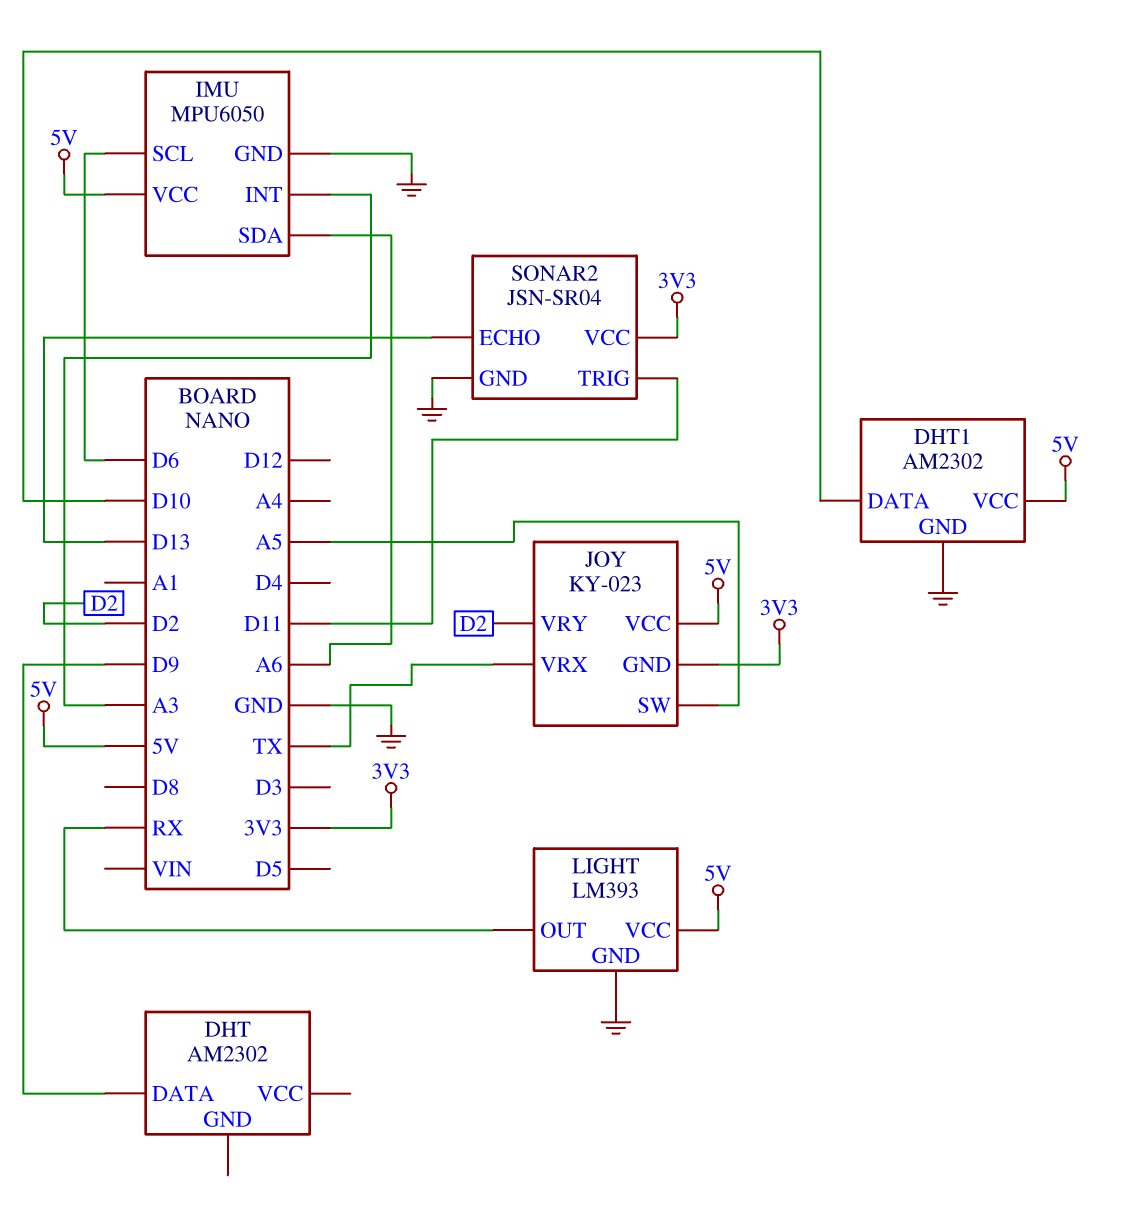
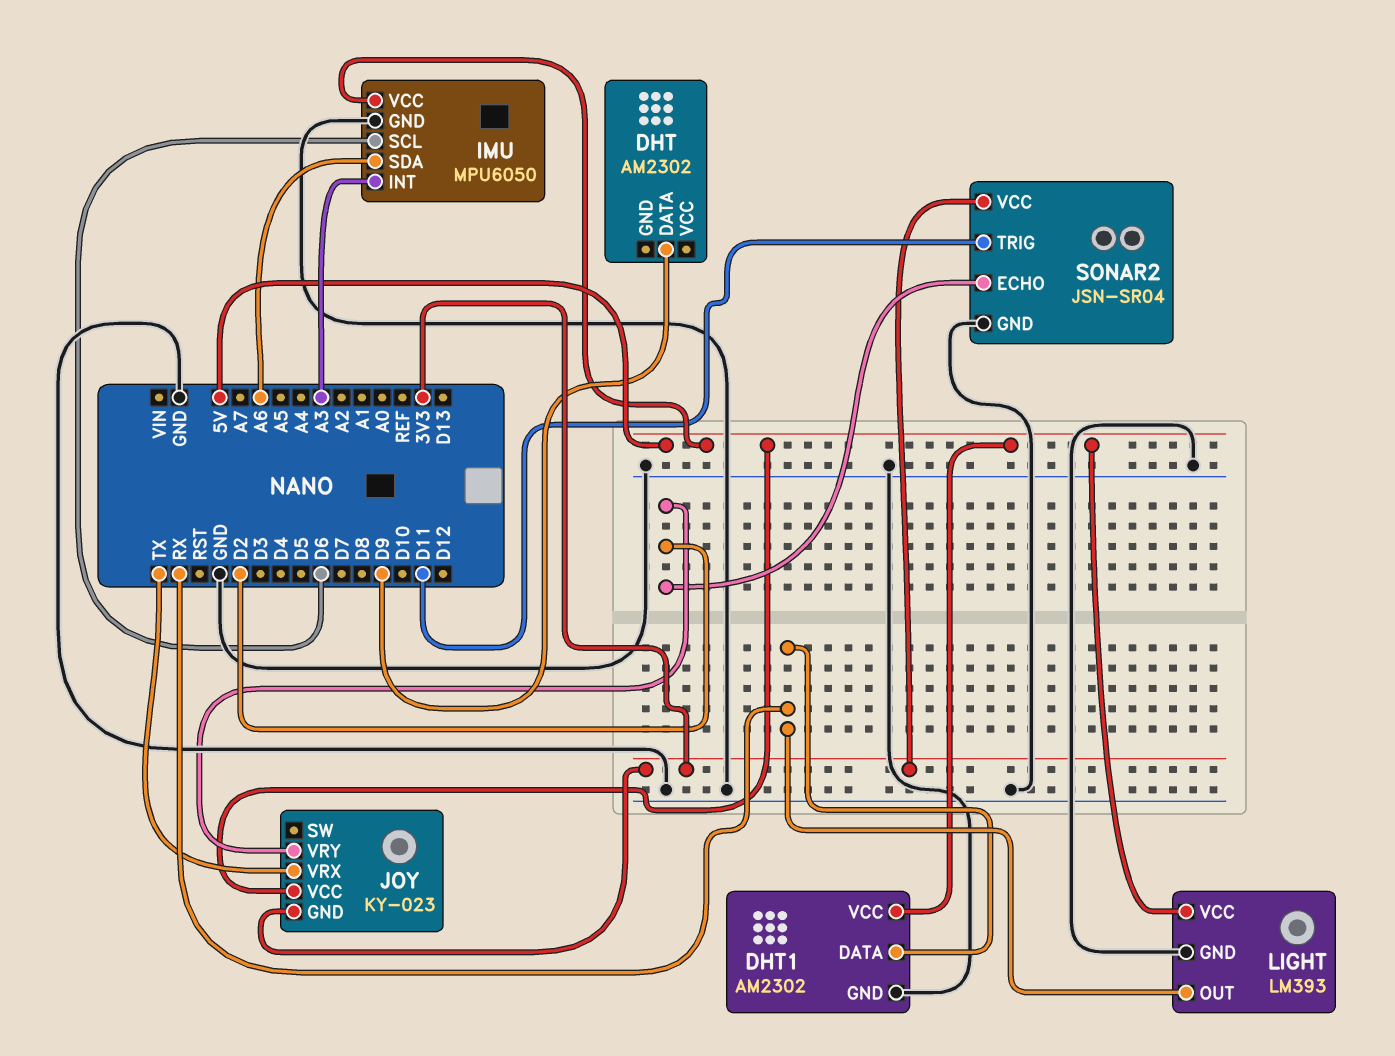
DHT1 pin DATA: D10 -> RX
JOY pin SW: A5 -> none
SONAR2 pin ECHO: D13 -> D2

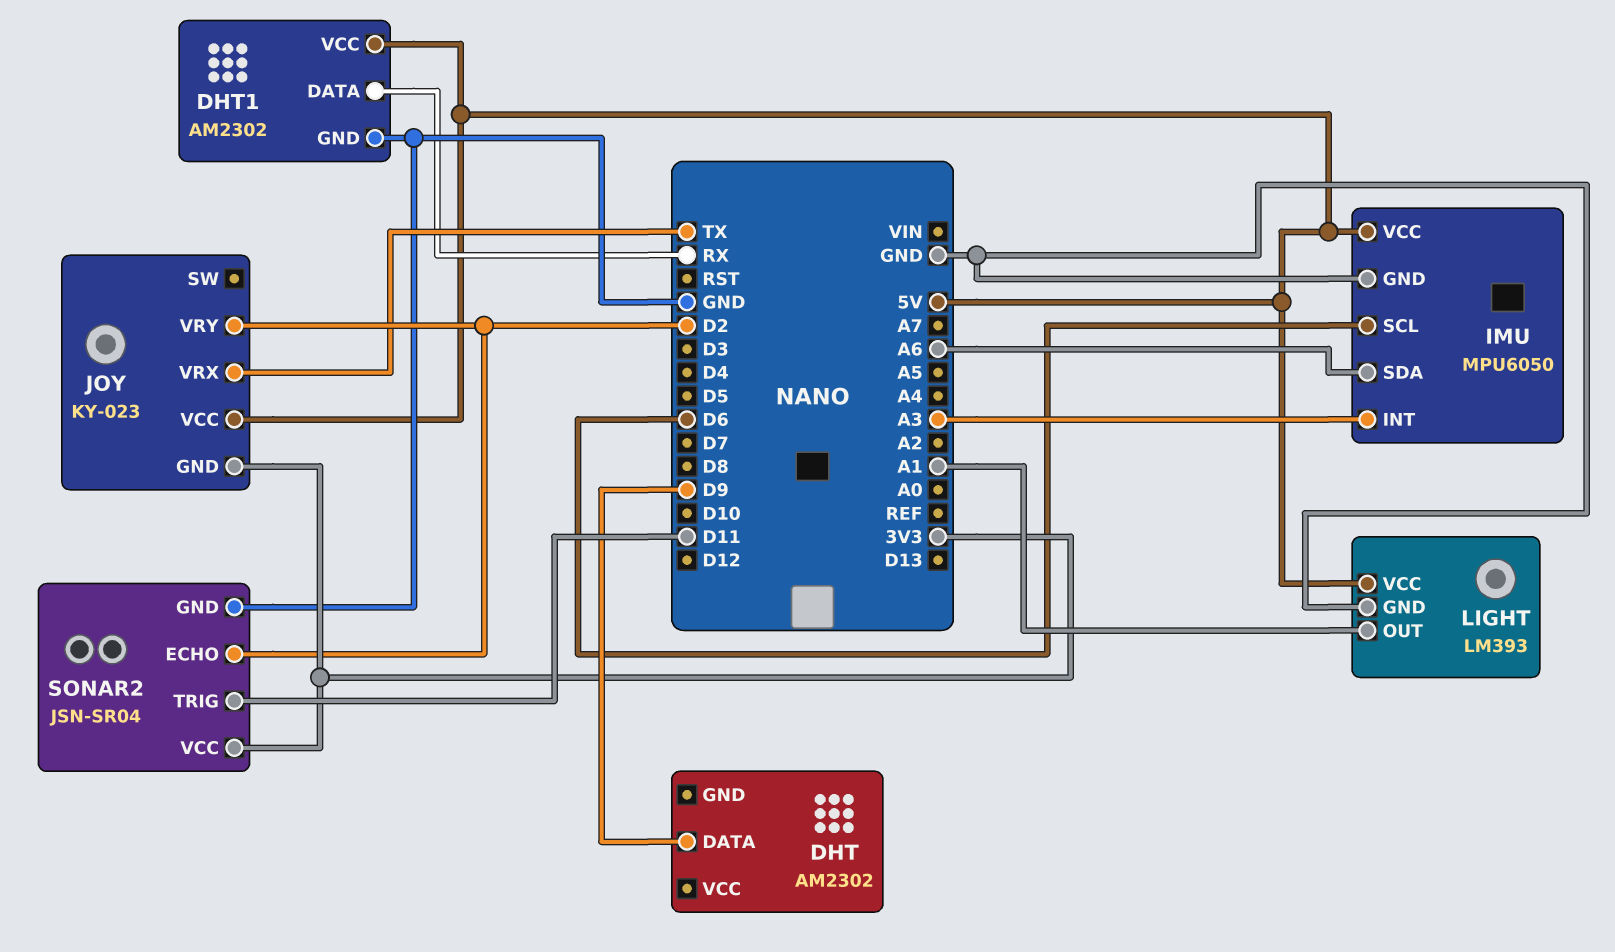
LIGHT pin OUT: RX -> A1

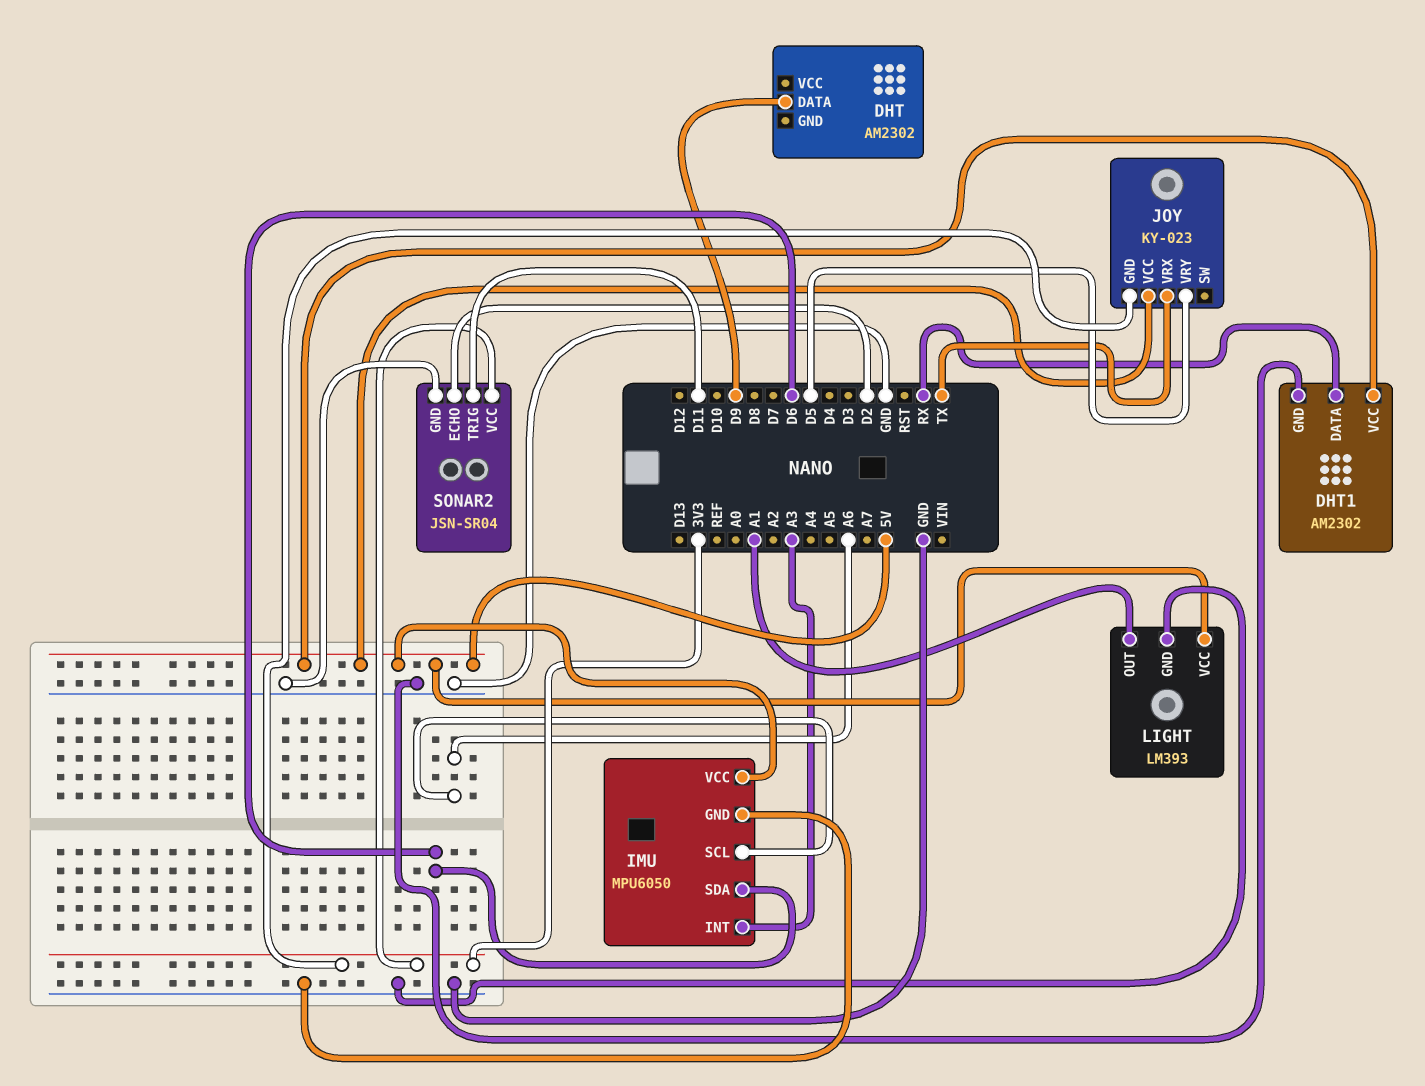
IMU pin SCL: D6 -> A6
IMU pin SDA: A6 -> D6
JOY pin VRY: D2 -> D5

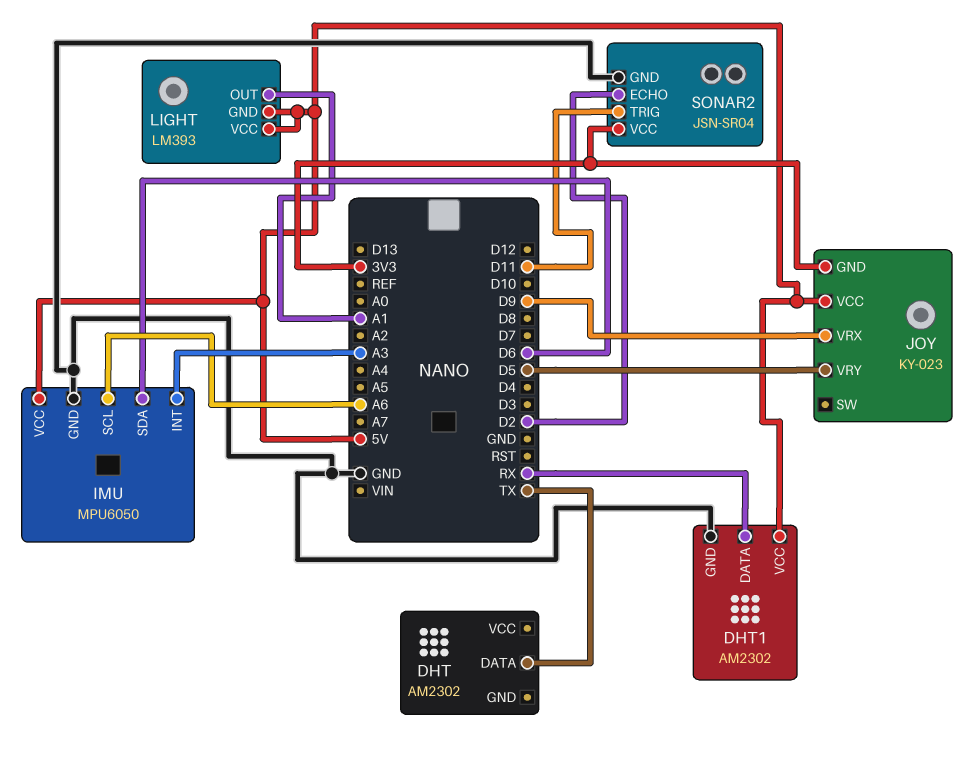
DHT pin DATA: D9 -> TX
JOY pin VRX: TX -> D9
LIGHT pin GND: GND -> 5V

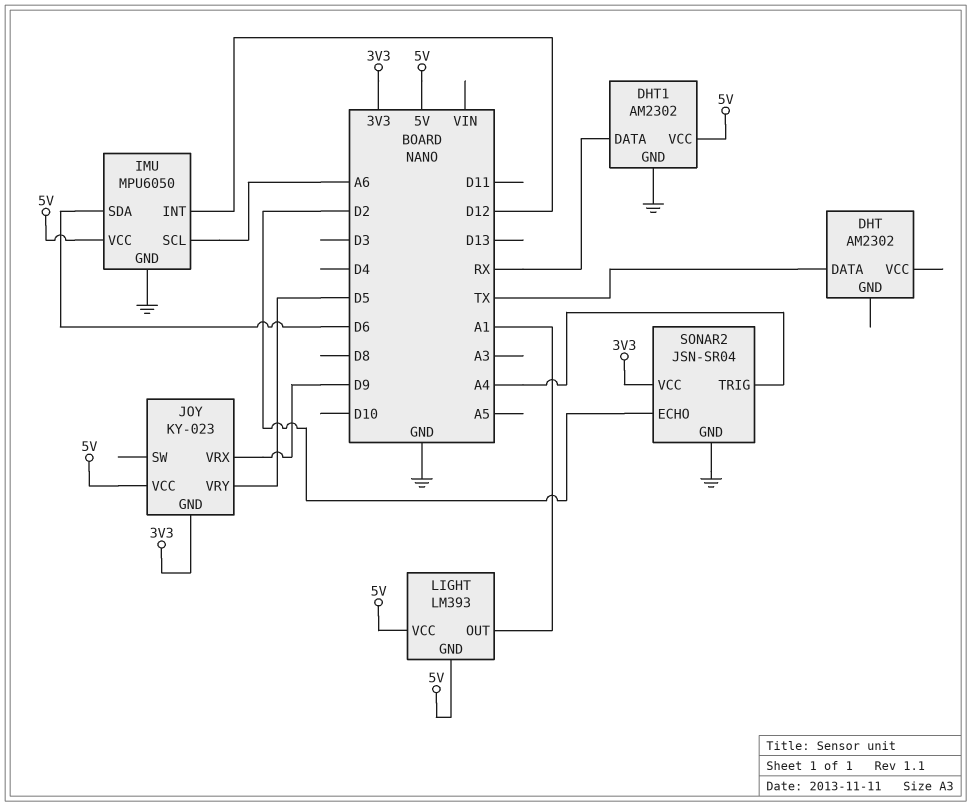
IMU pin INT: A3 -> D12
SONAR2 pin TRIG: D11 -> A4

